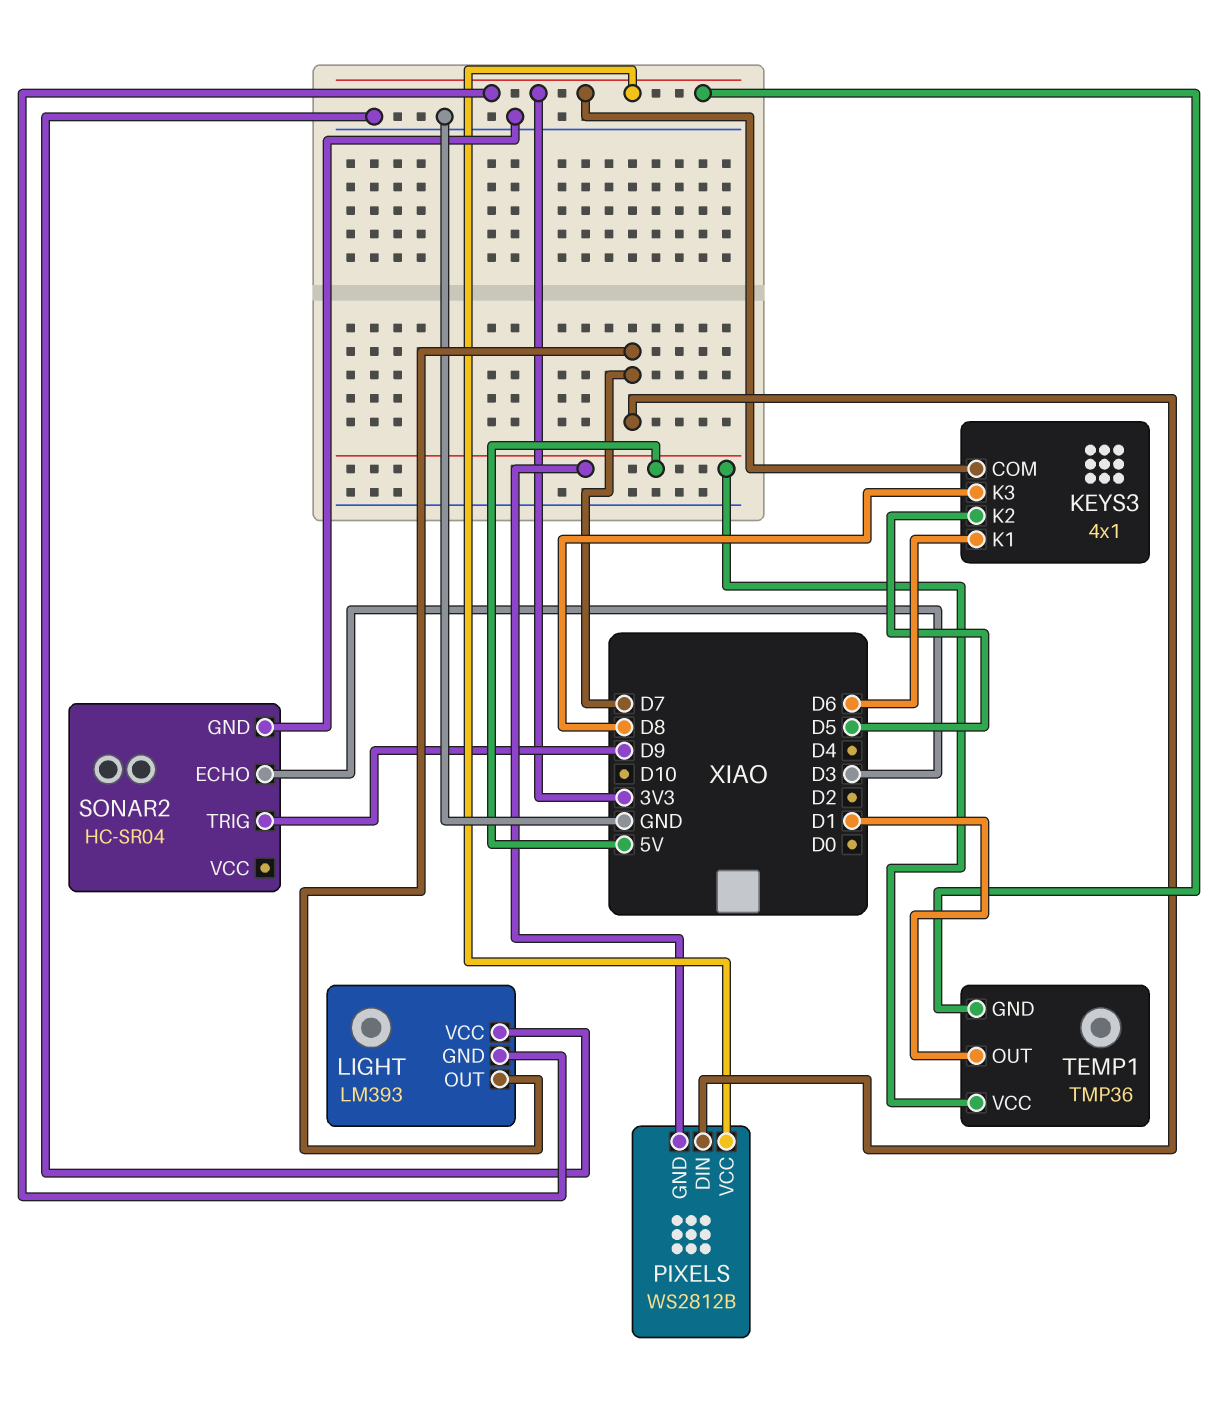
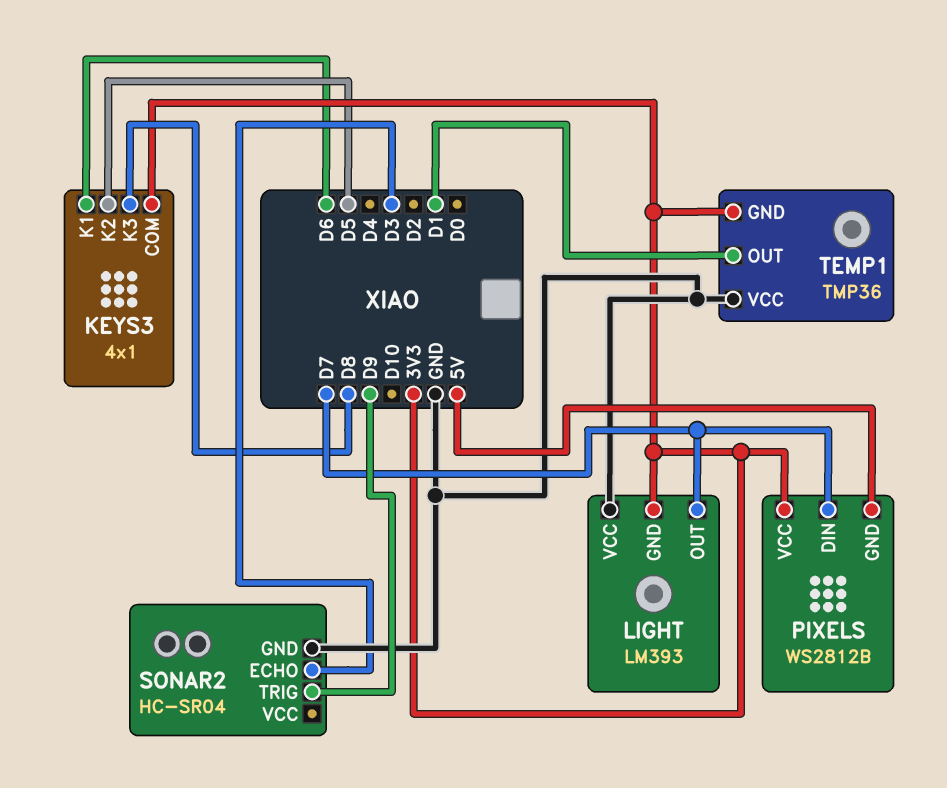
TEMP1 pin VCC: 5V -> GND

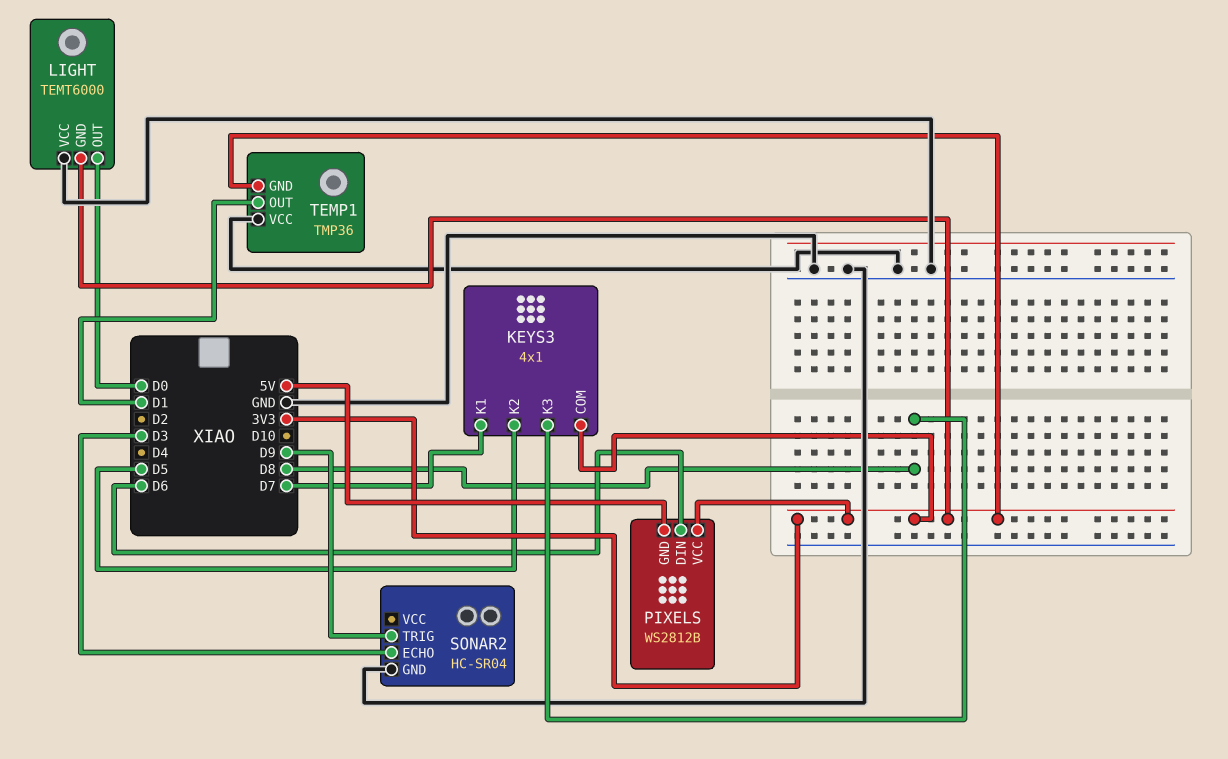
KEYS3 pin K1: D6 -> D7
LIGHT: LM393 -> TEMT6000
LIGHT pin OUT: D7 -> D0
PIXELS pin DIN: D7 -> D6

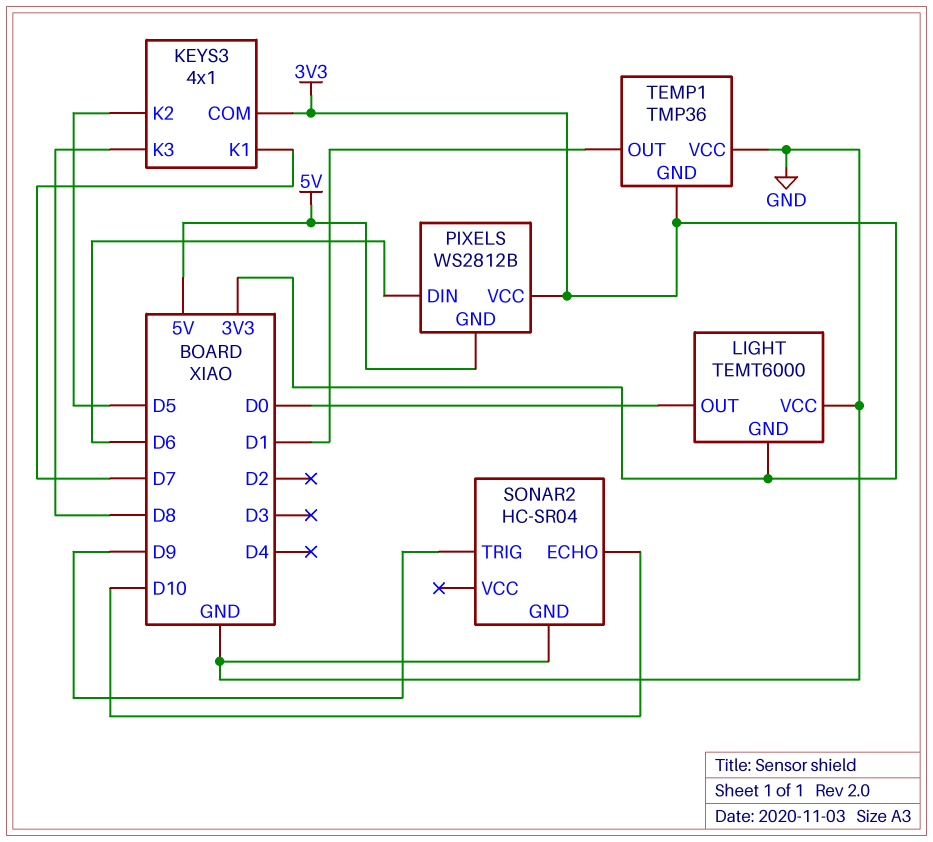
SONAR2 pin ECHO: D3 -> D10

